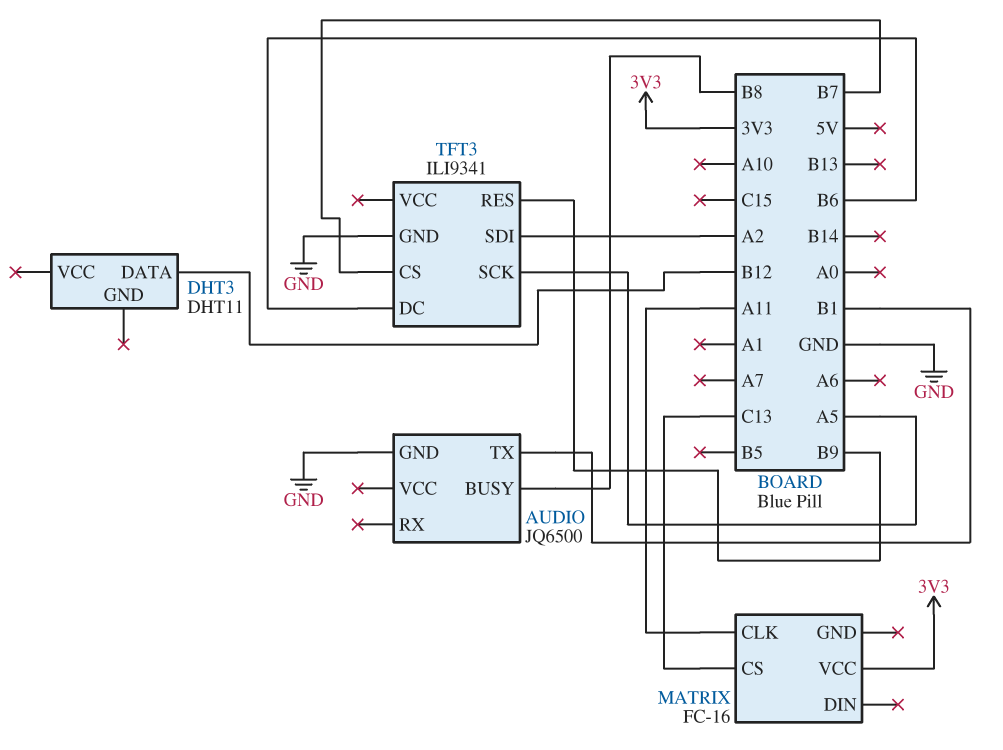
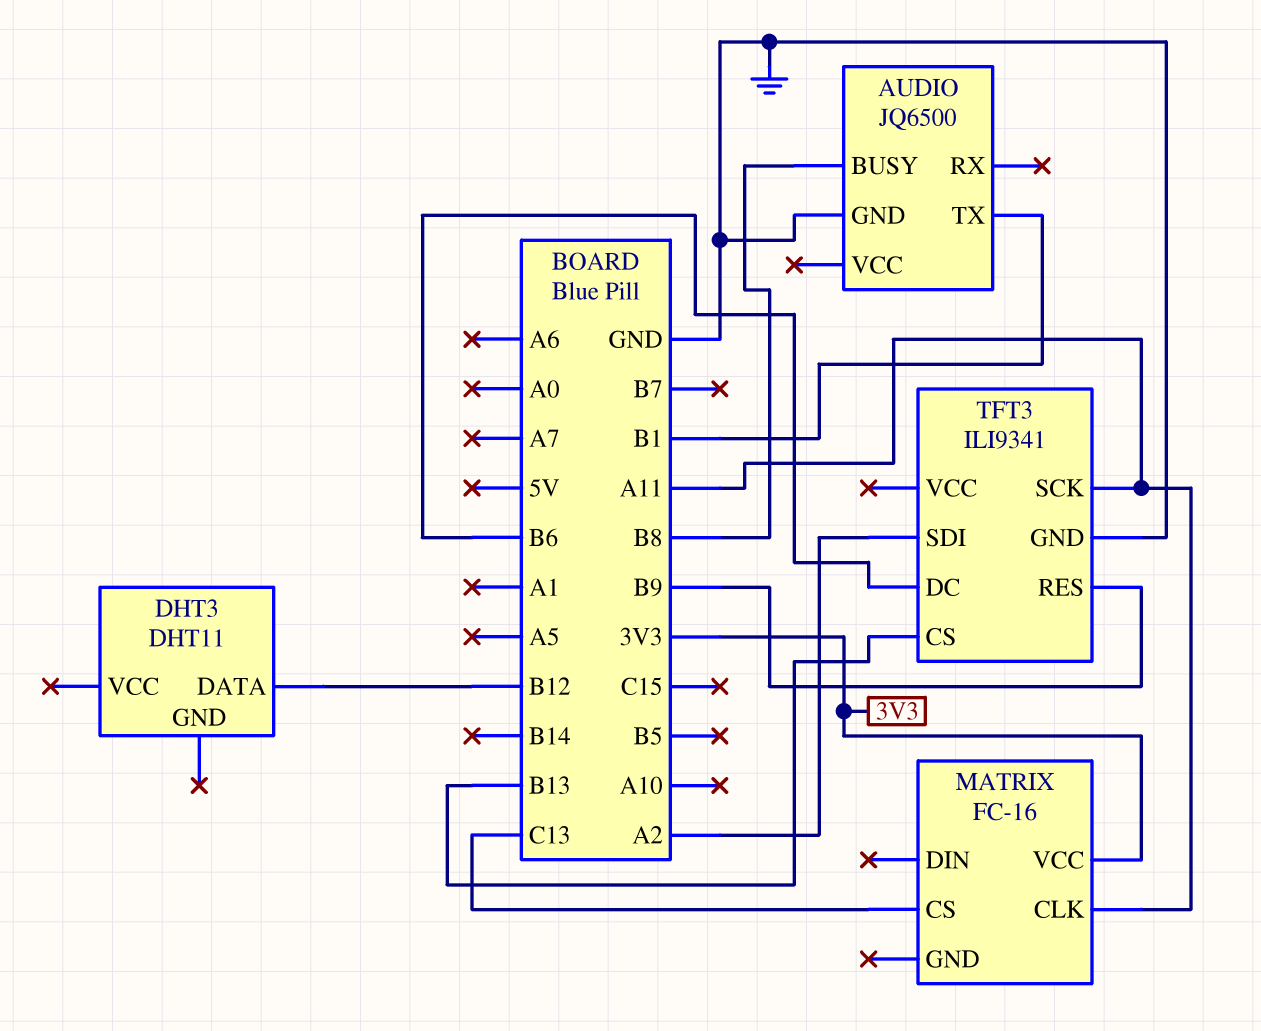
TFT3 pin CS: B7 -> B13
TFT3 pin SCK: A5 -> A11

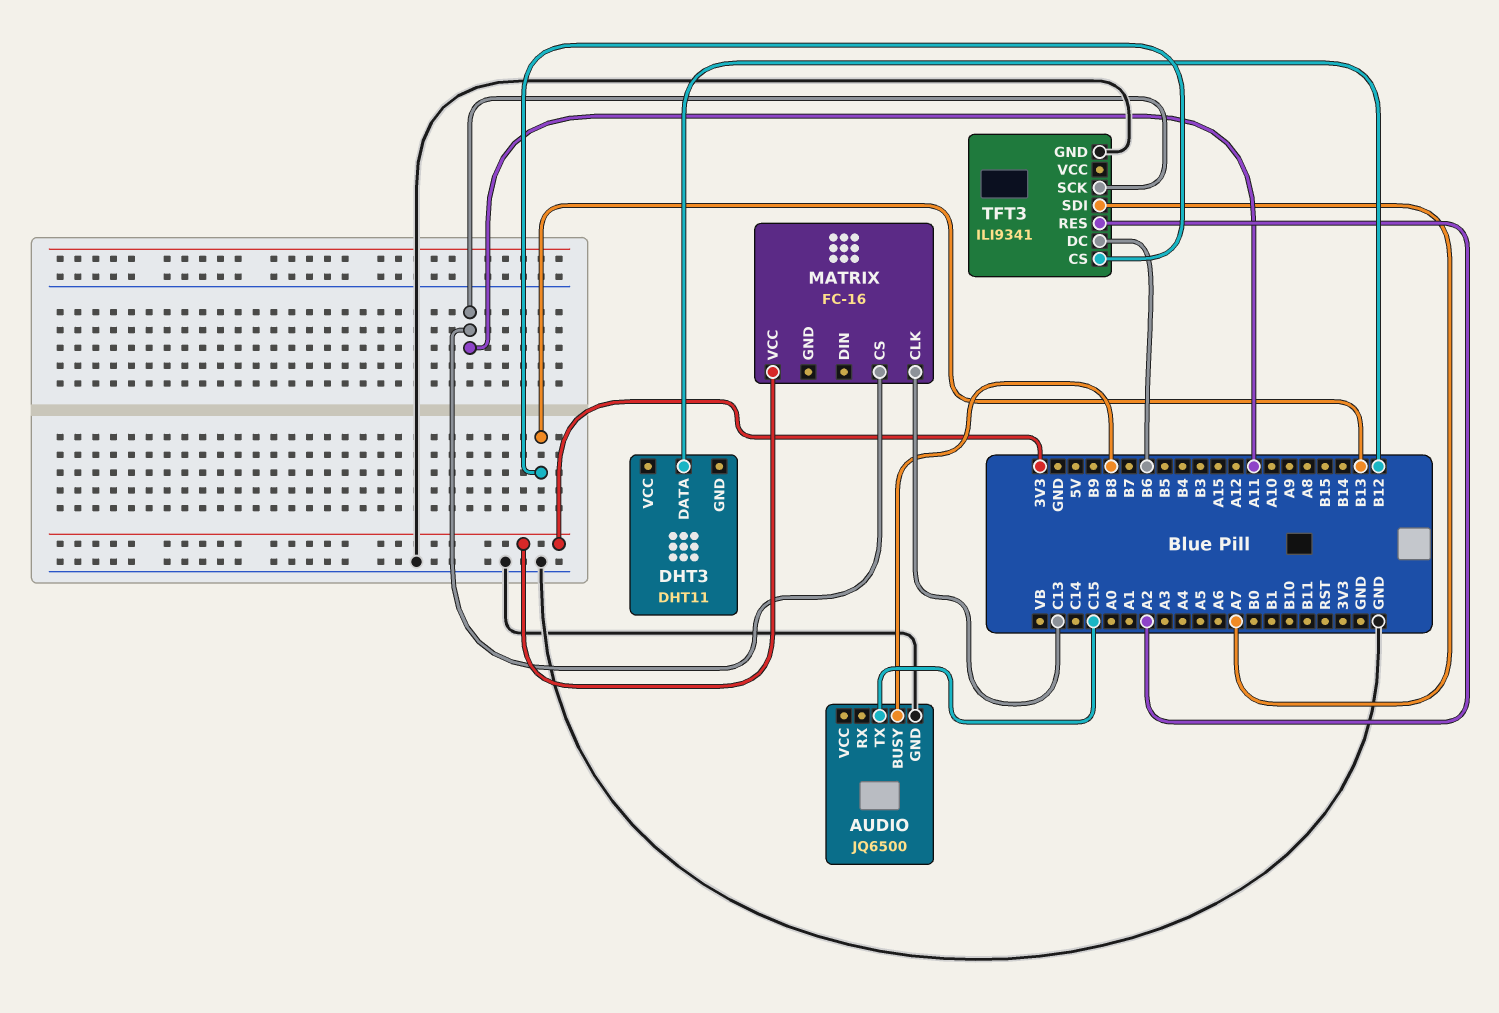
AUDIO pin TX: B1 -> C15
MATRIX pin CLK: A11 -> C13
MATRIX pin CS: C13 -> A11
TFT3 pin RES: B9 -> A2
TFT3 pin SDI: A2 -> A7

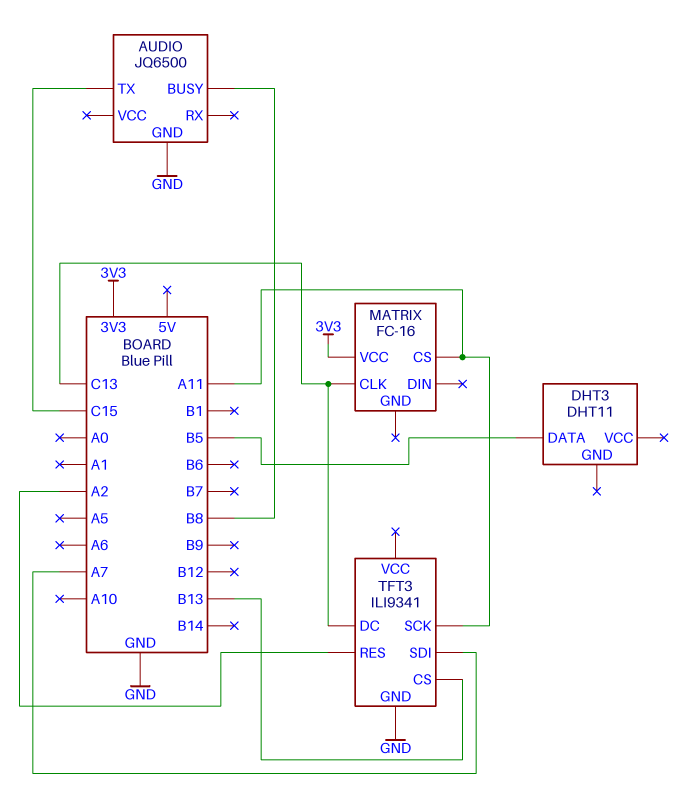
DHT3 pin DATA: B12 -> B5
TFT3 pin DC: B6 -> C13

